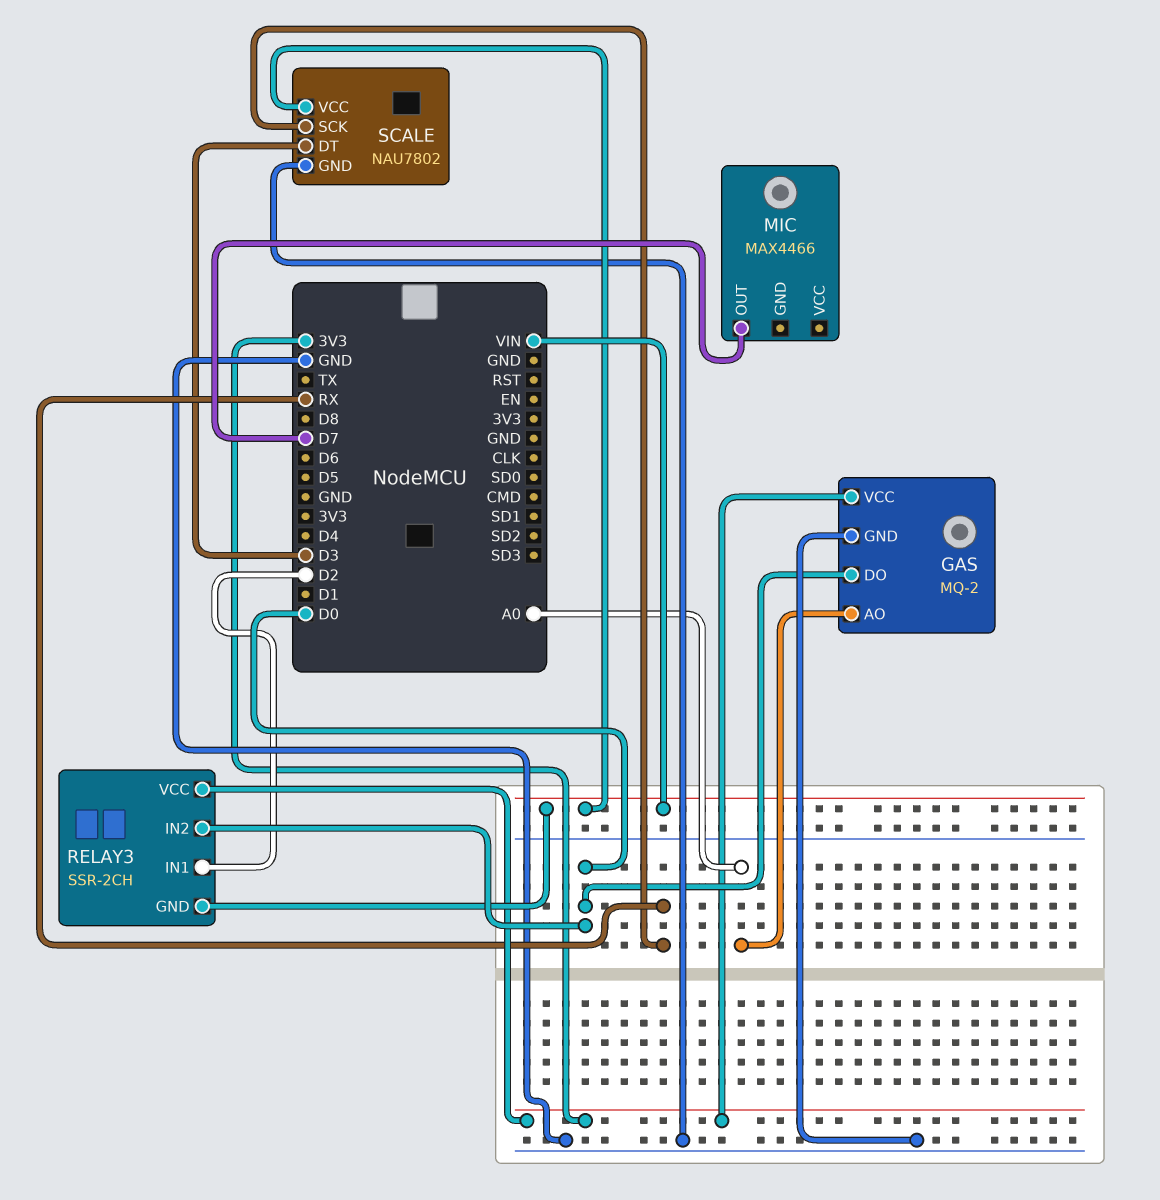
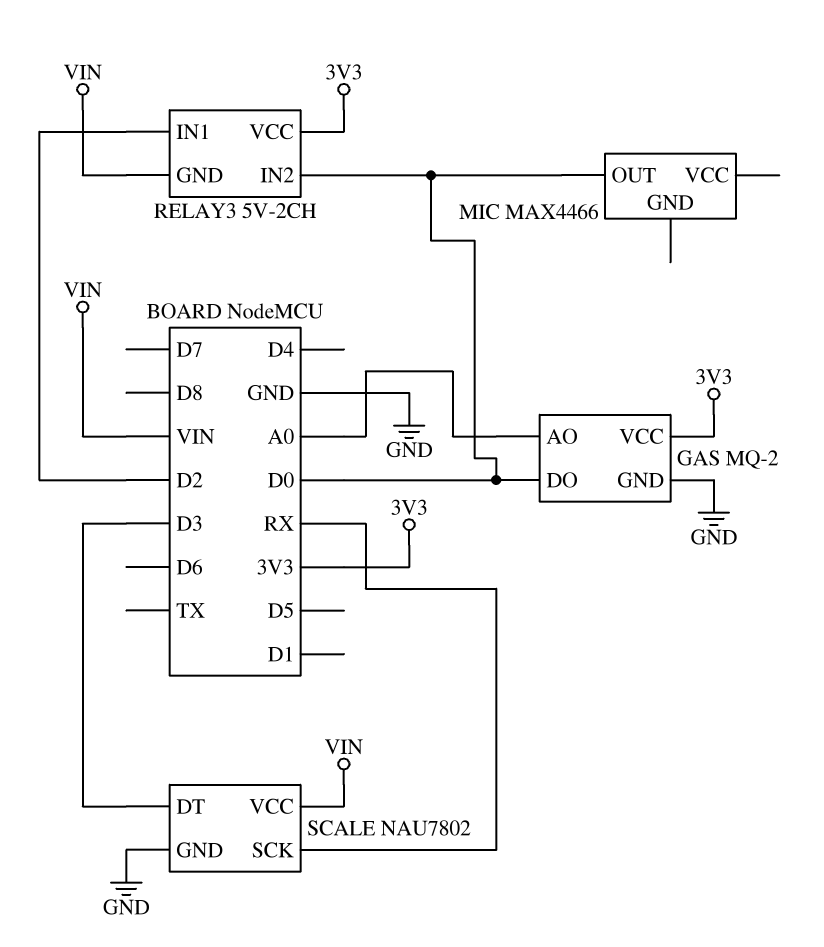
MIC pin OUT: D7 -> D0
RELAY3: SSR-2CH -> 5V-2CH

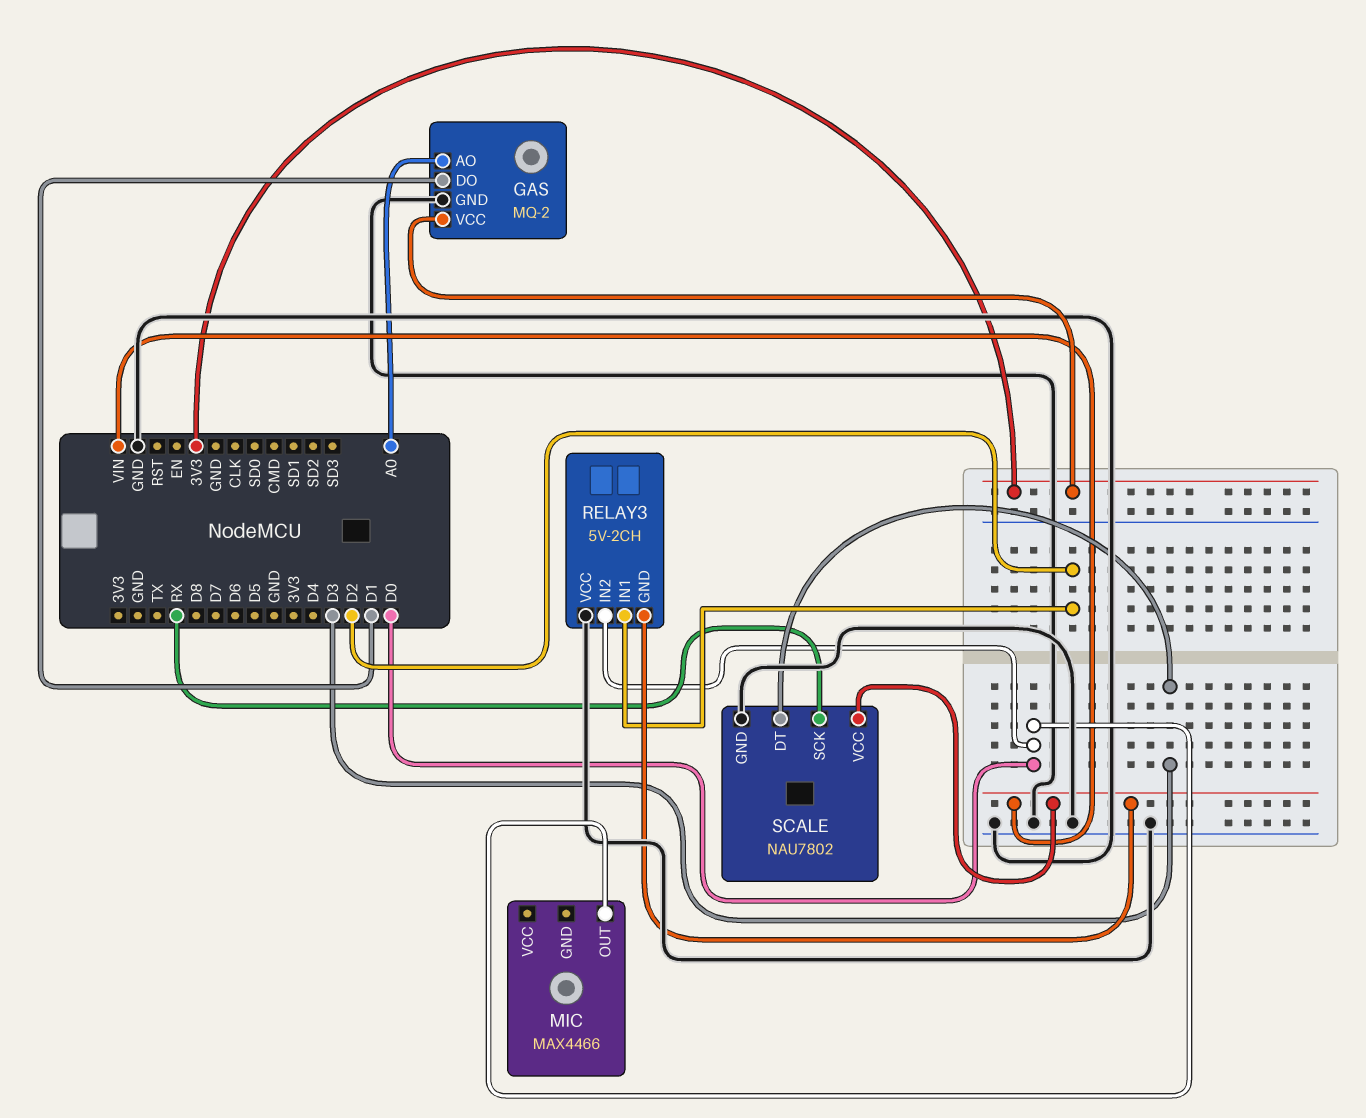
GAS pin DO: D0 -> D1
RELAY3 pin VCC: 3V3 -> GND

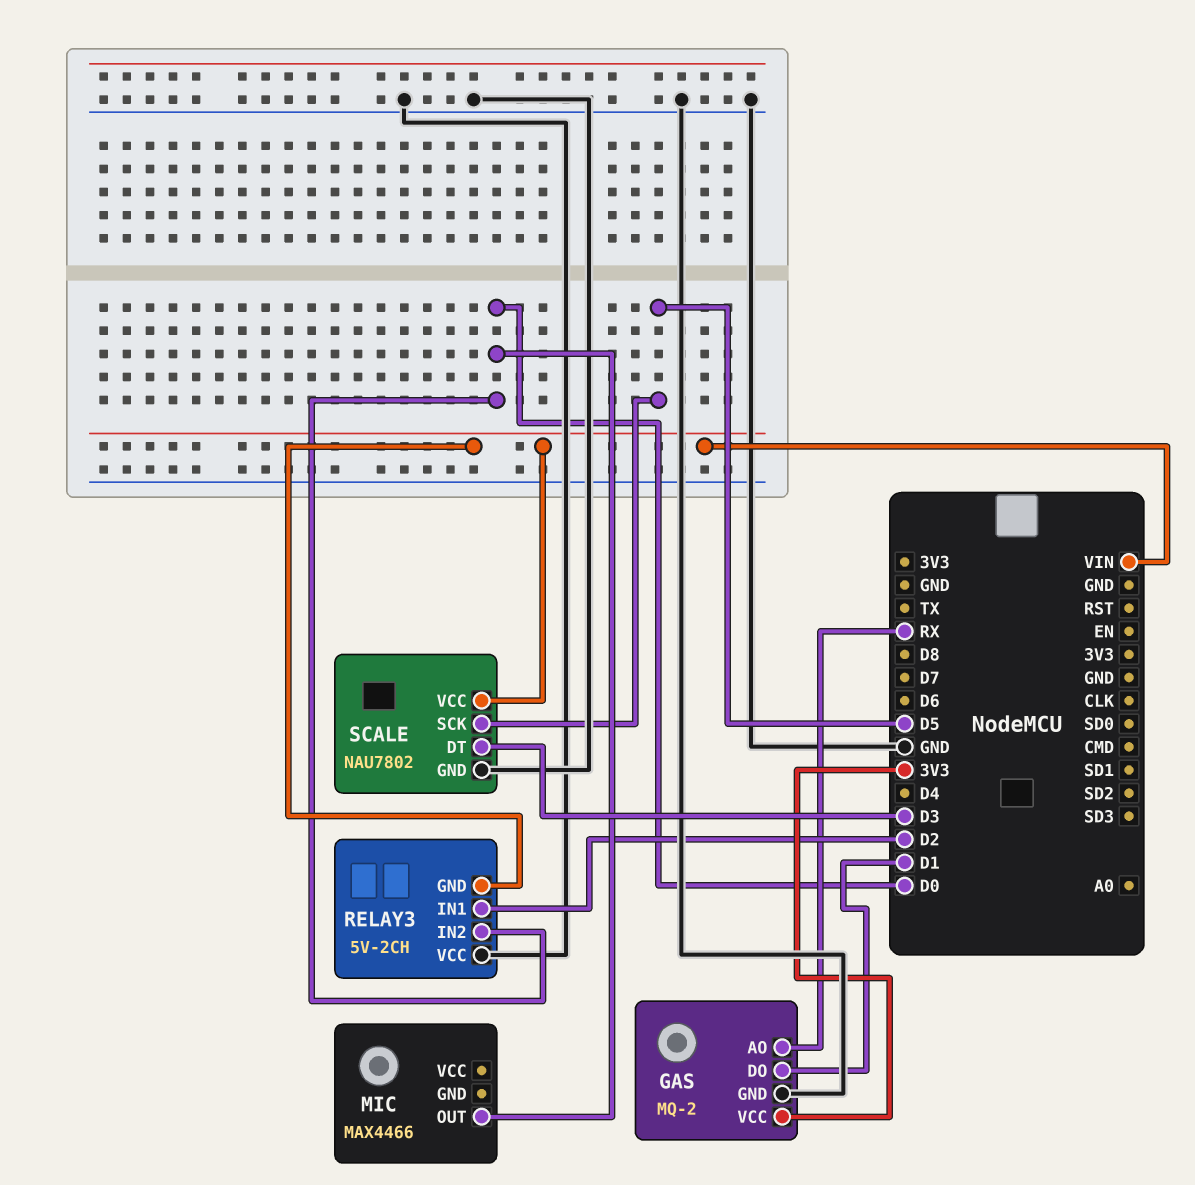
GAS pin AO: A0 -> RX
SCALE pin SCK: RX -> D5

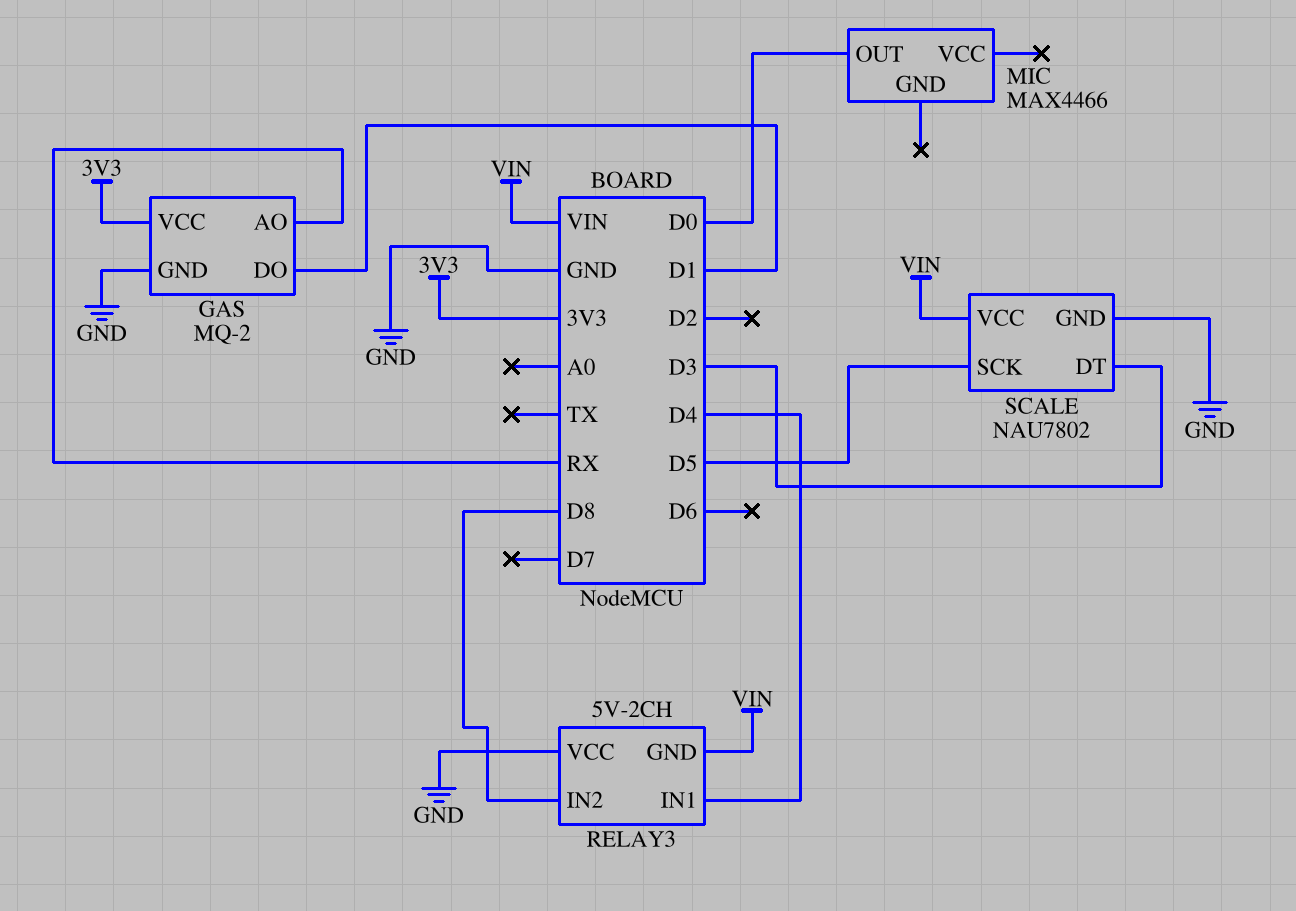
RELAY3 pin IN1: D2 -> D4
RELAY3 pin IN2: D0 -> D8

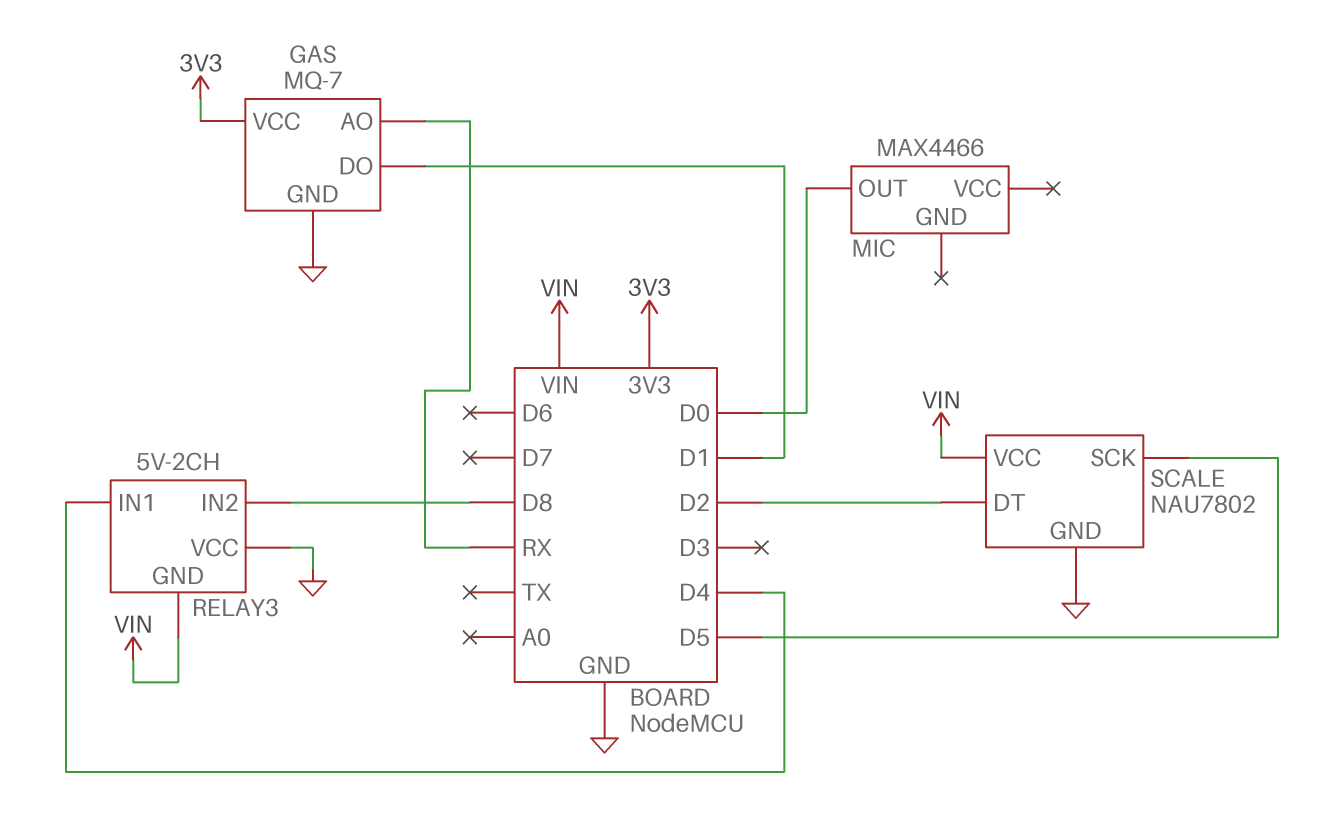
GAS: MQ-2 -> MQ-7
SCALE pin DT: D3 -> D2

